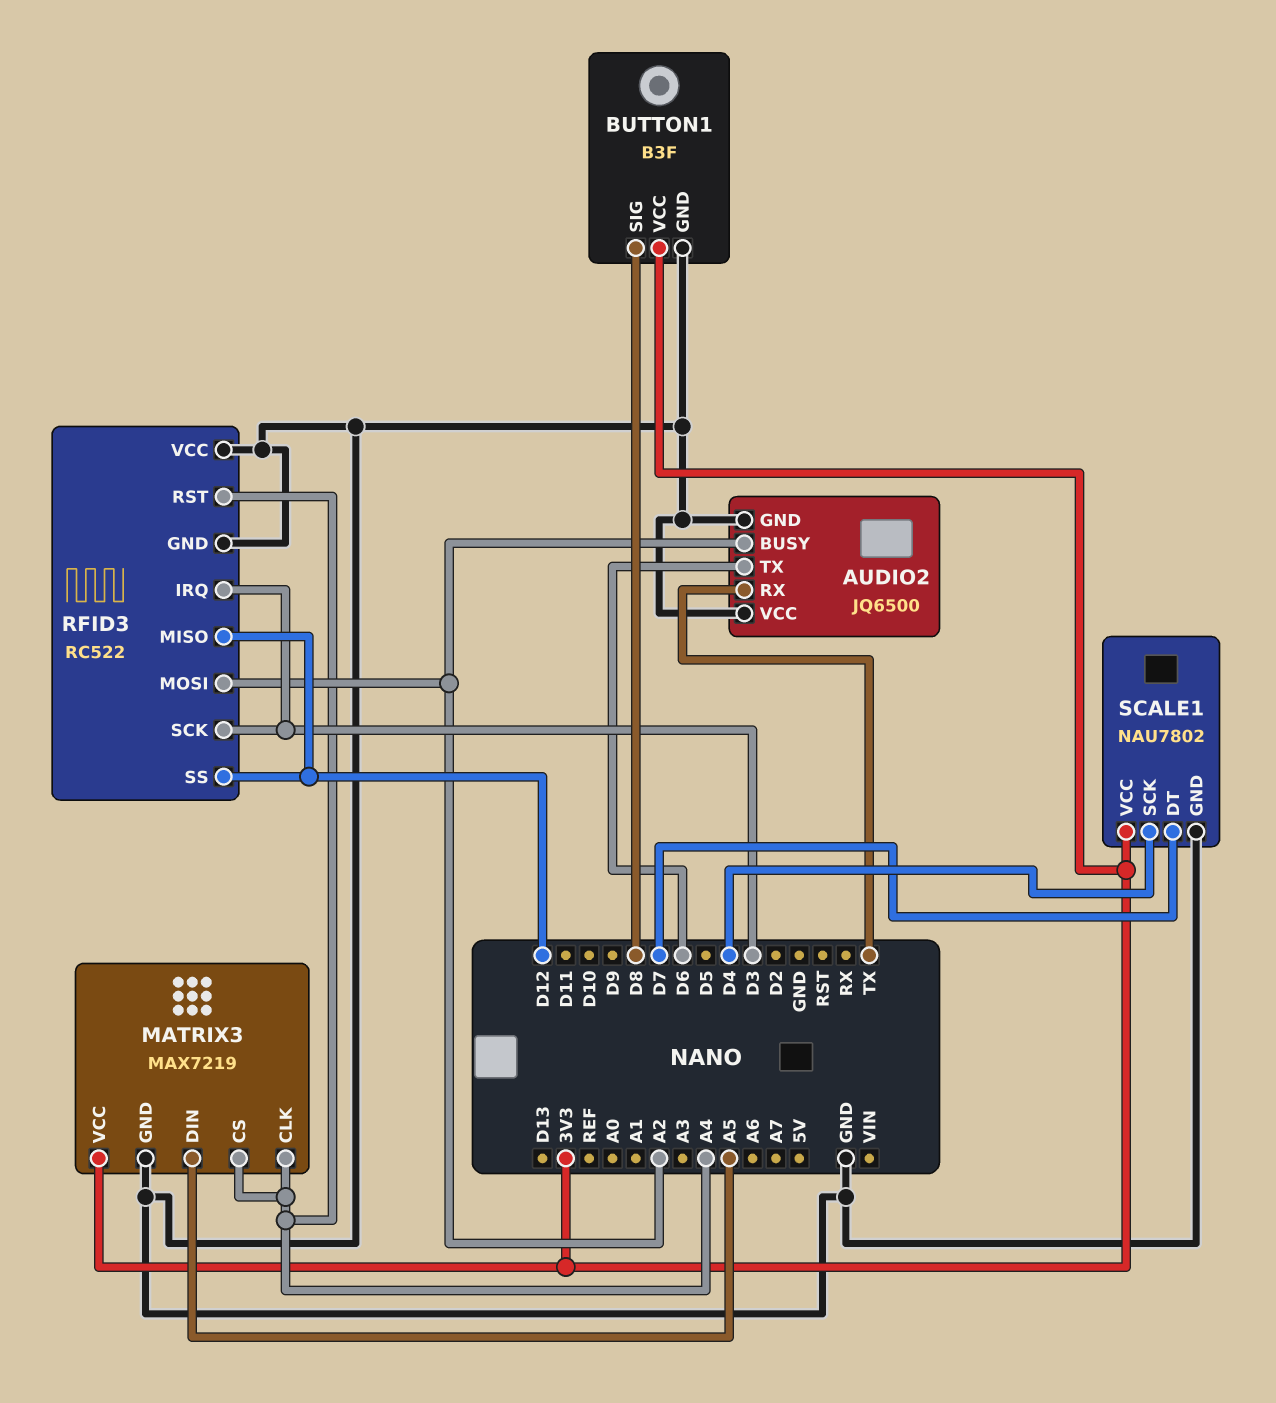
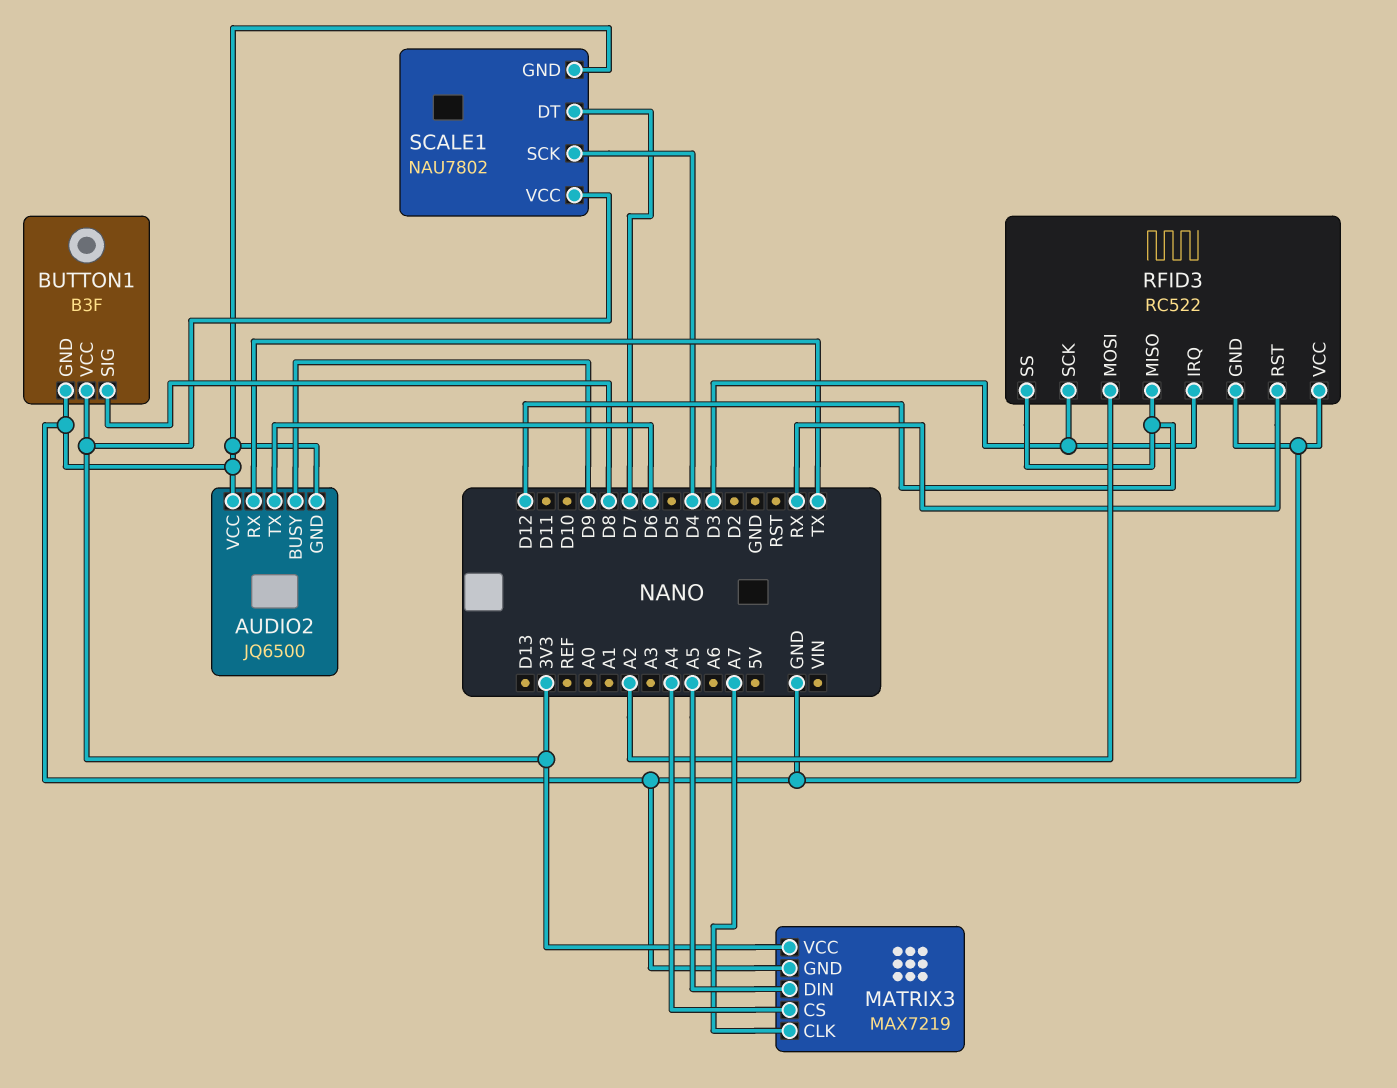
AUDIO2 pin BUSY: A2 -> D9
MATRIX3 pin CLK: A4 -> A7
RFID3 pin RST: A4 -> RX

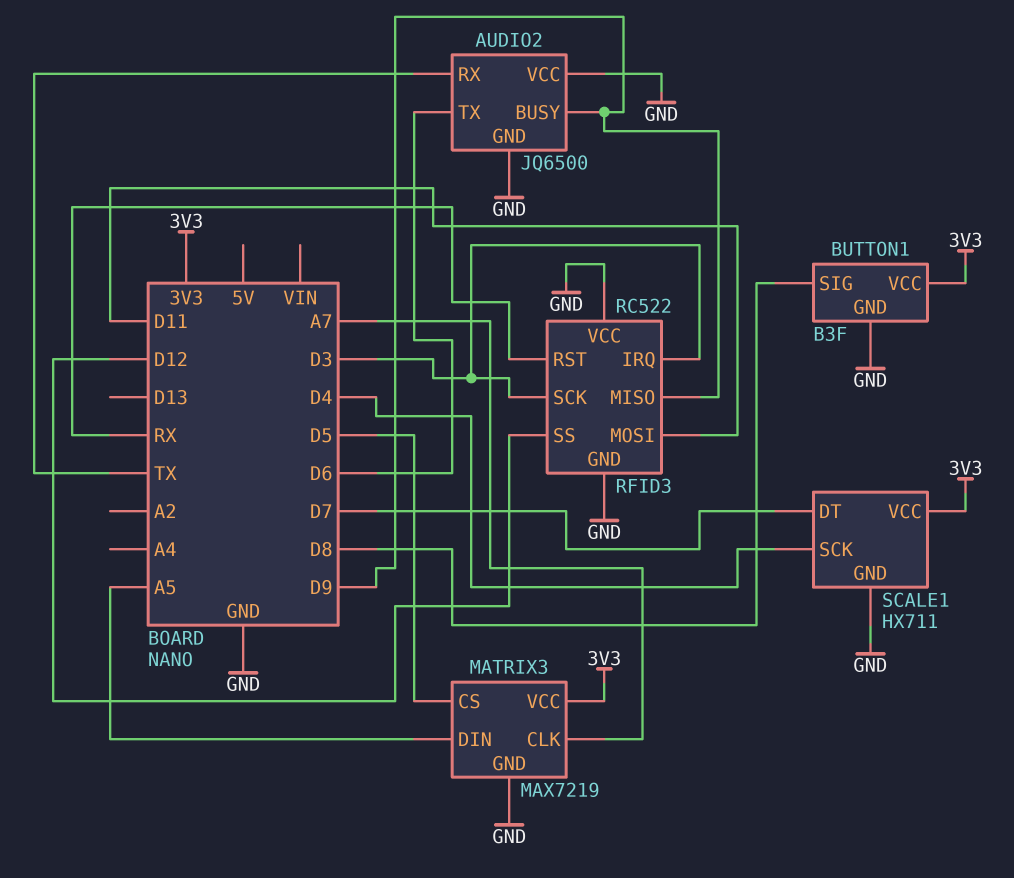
MATRIX3 pin CS: A4 -> D5
RFID3 pin MISO: D12 -> D9
RFID3 pin MOSI: A2 -> D11
SCALE1: NAU7802 -> HX711

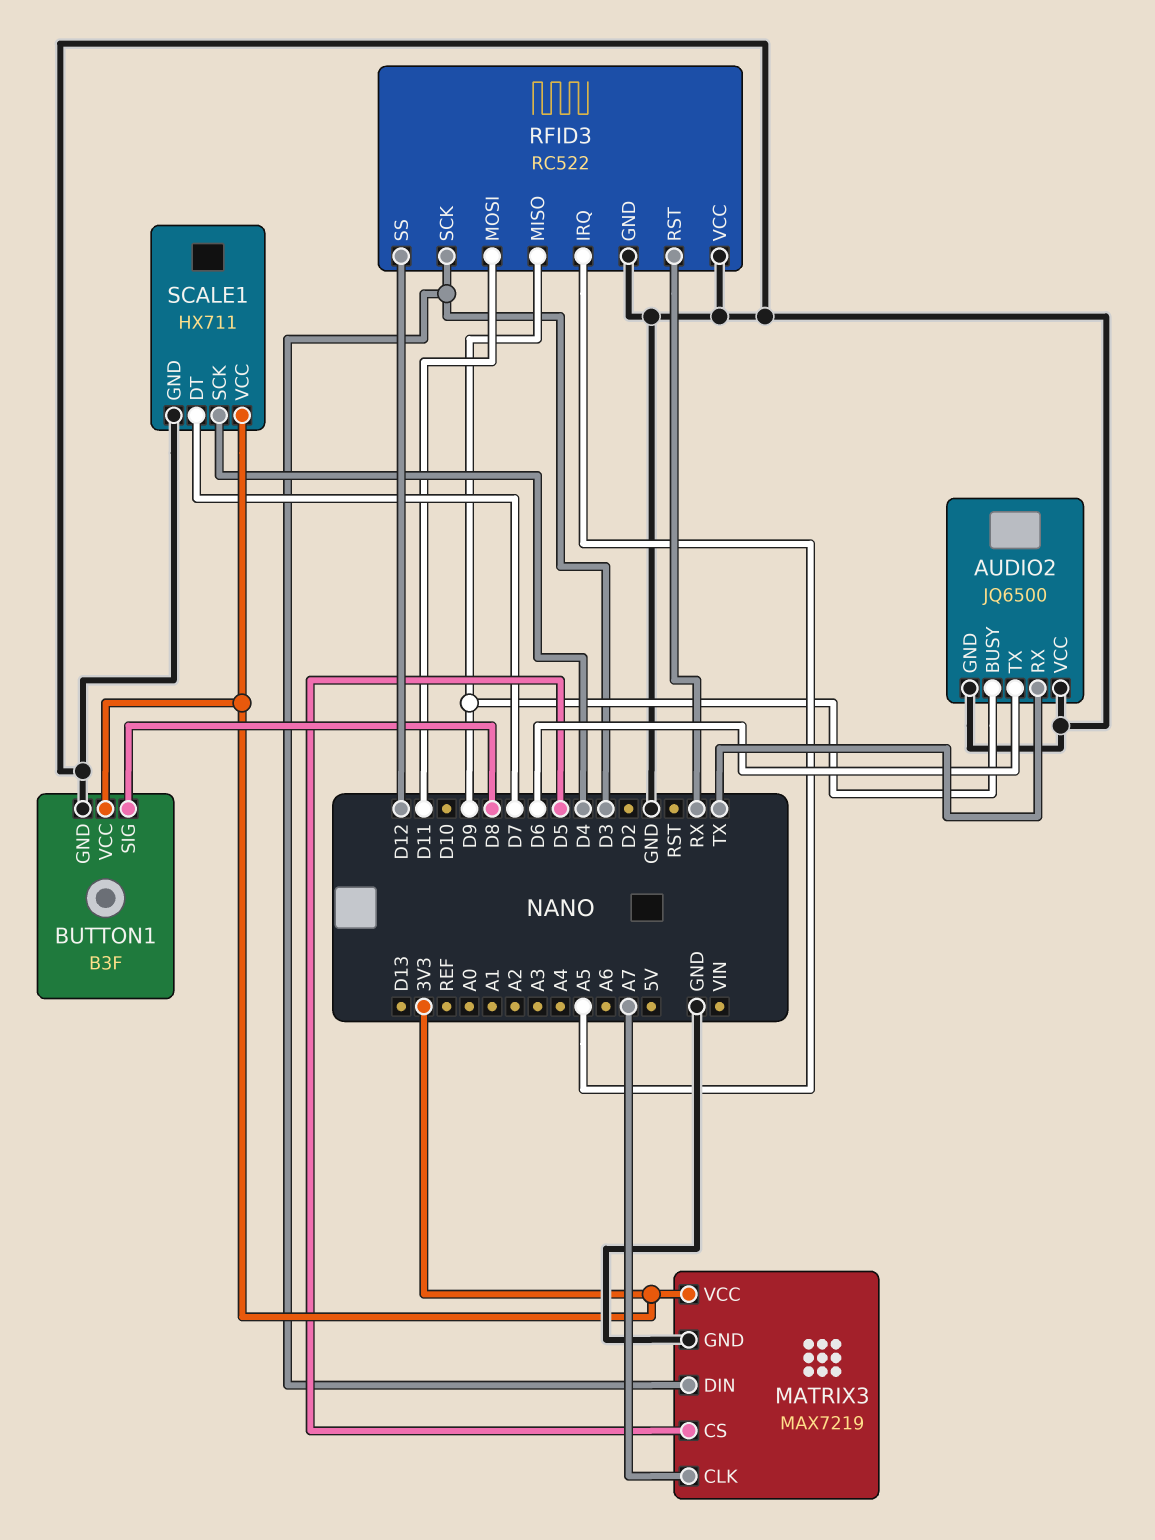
MATRIX3 pin DIN: A5 -> D3
RFID3 pin IRQ: D3 -> A5

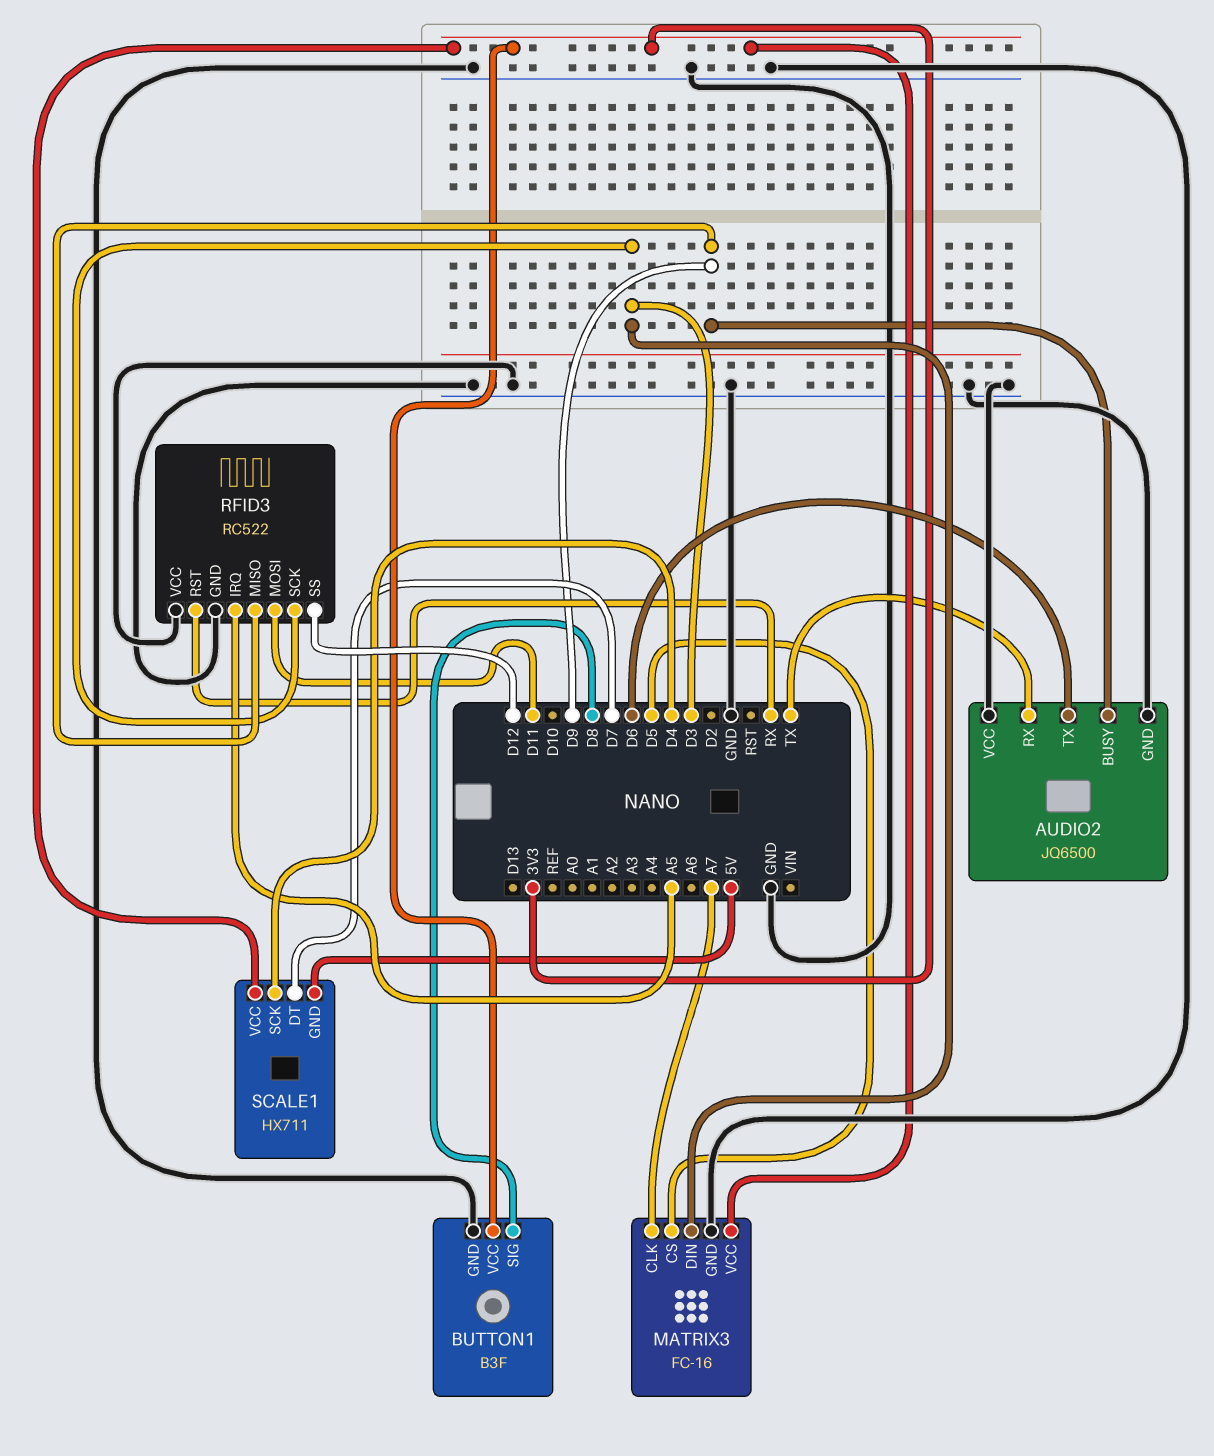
MATRIX3: MAX7219 -> FC-16
SCALE1 pin GND: GND -> 5V

